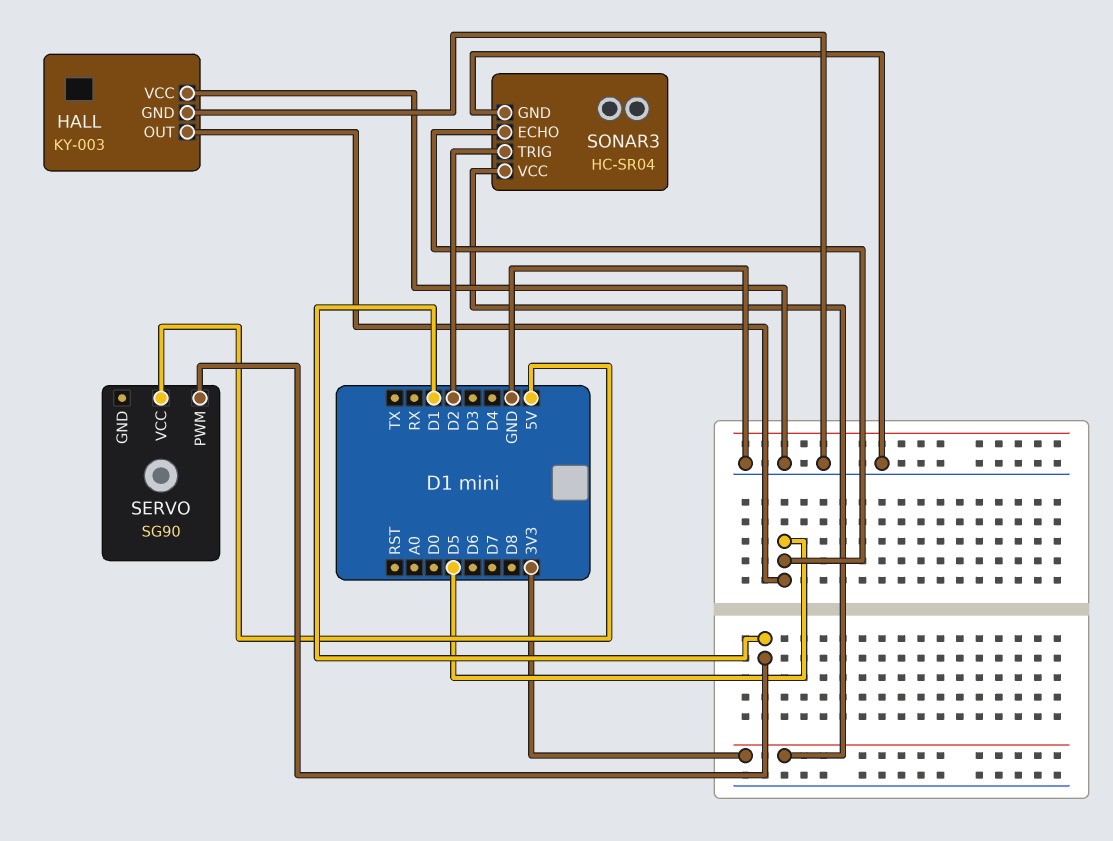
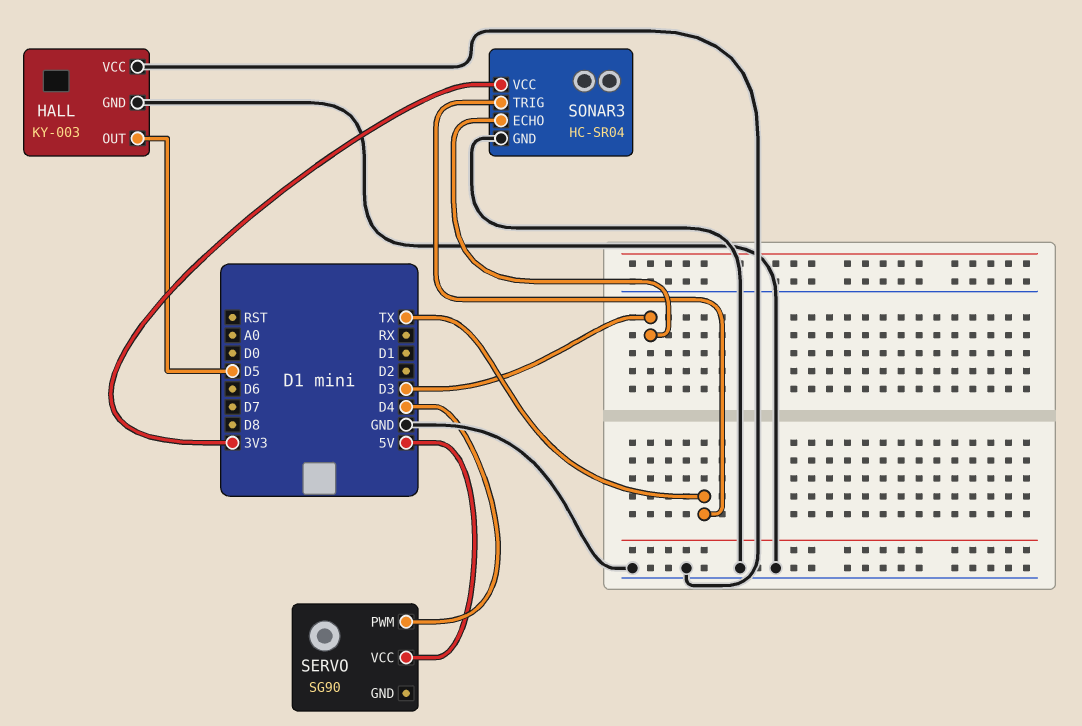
SERVO pin PWM: D1 -> D4
SONAR3 pin ECHO: D5 -> D3
SONAR3 pin TRIG: D2 -> TX

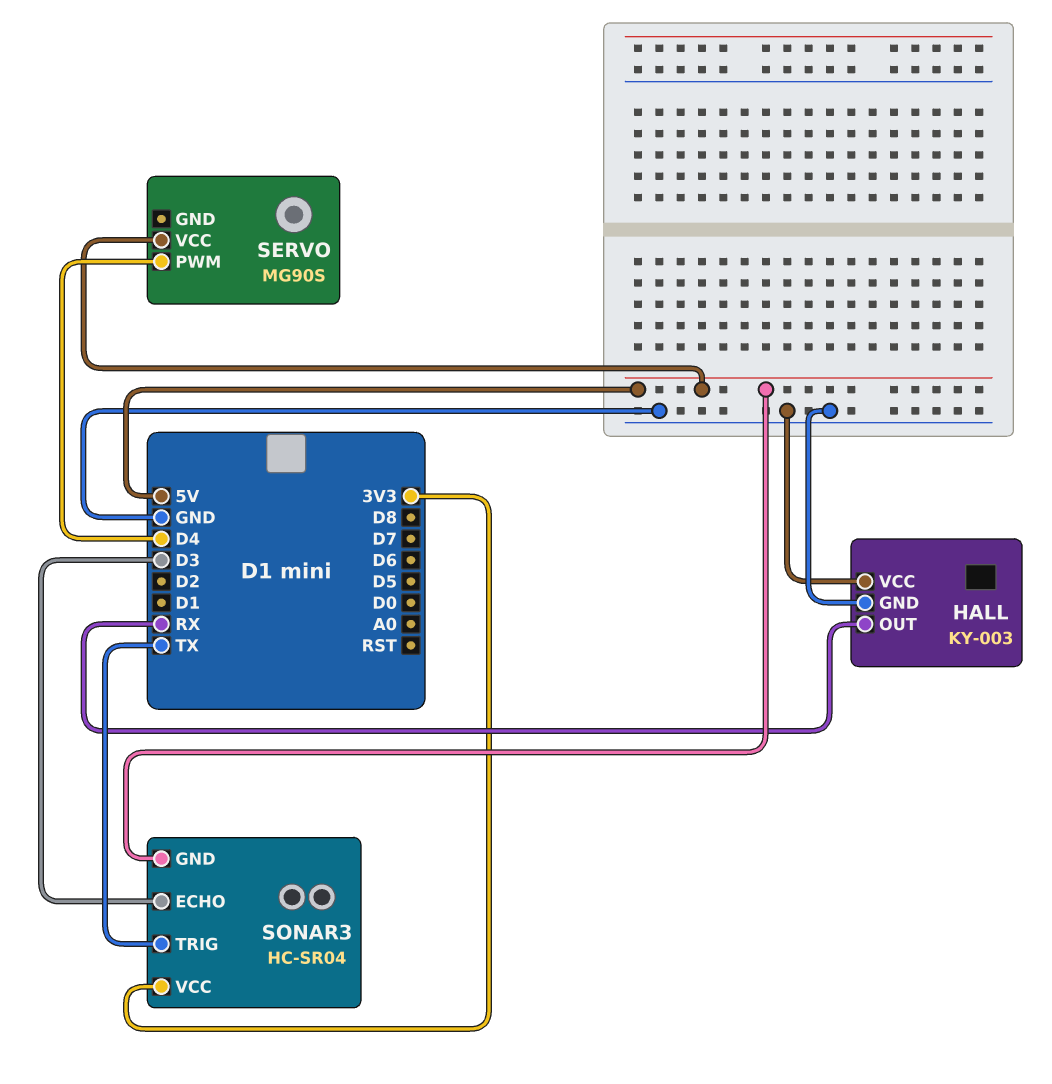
HALL pin OUT: D5 -> RX
SERVO: SG90 -> MG90S
SONAR3 pin GND: GND -> 5V

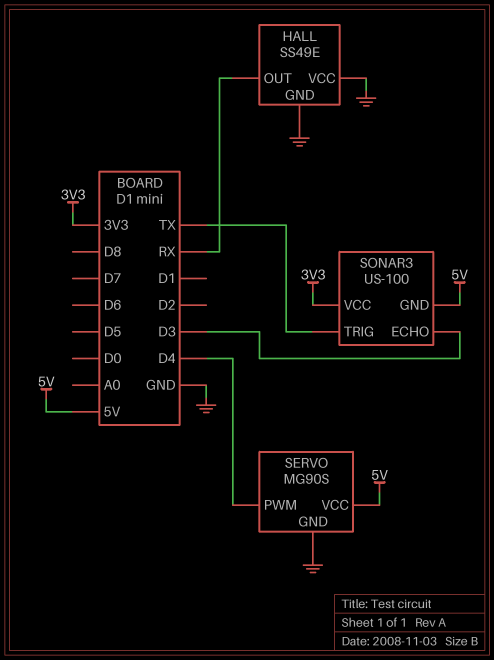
HALL: KY-003 -> SS49E
SERVO pin GND: none -> GND
SONAR3: HC-SR04 -> US-100

